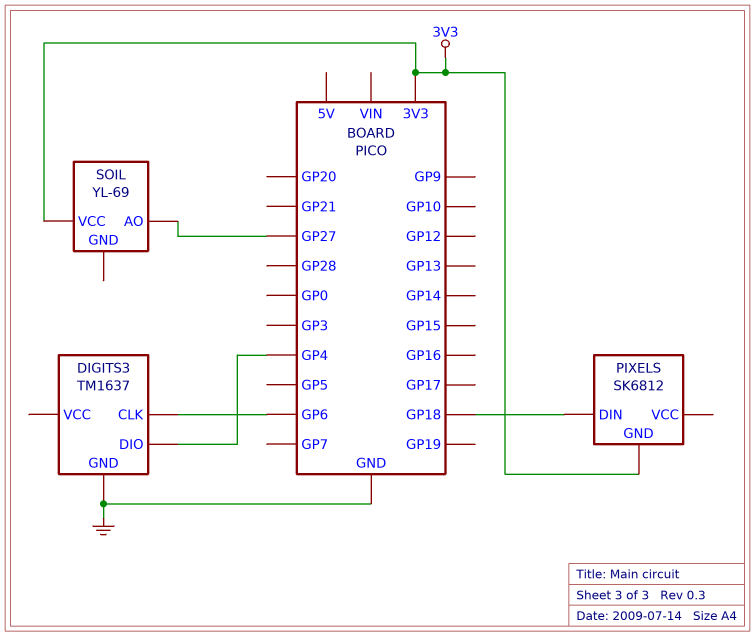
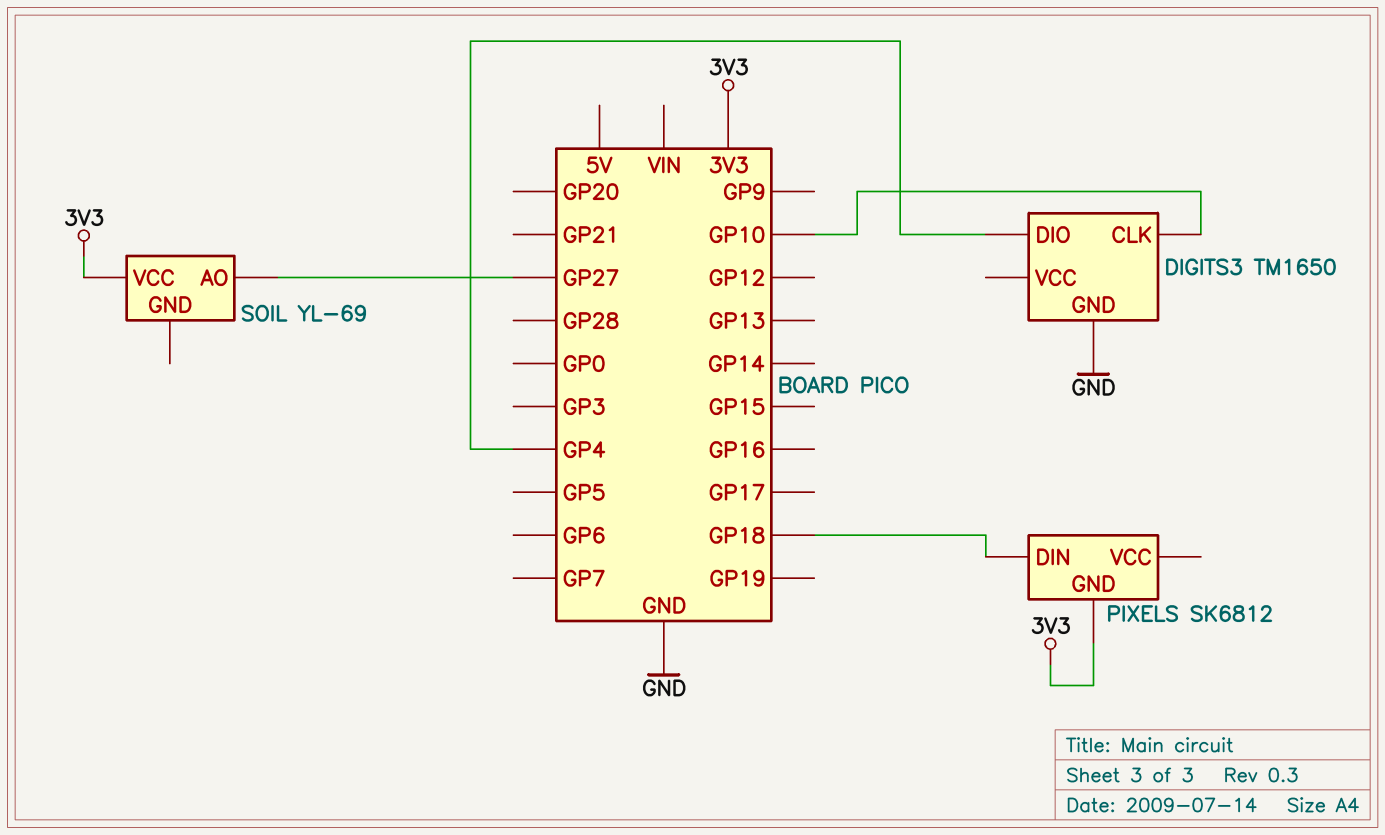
DIGITS3: TM1637 -> TM1650
DIGITS3 pin CLK: GP6 -> GP10

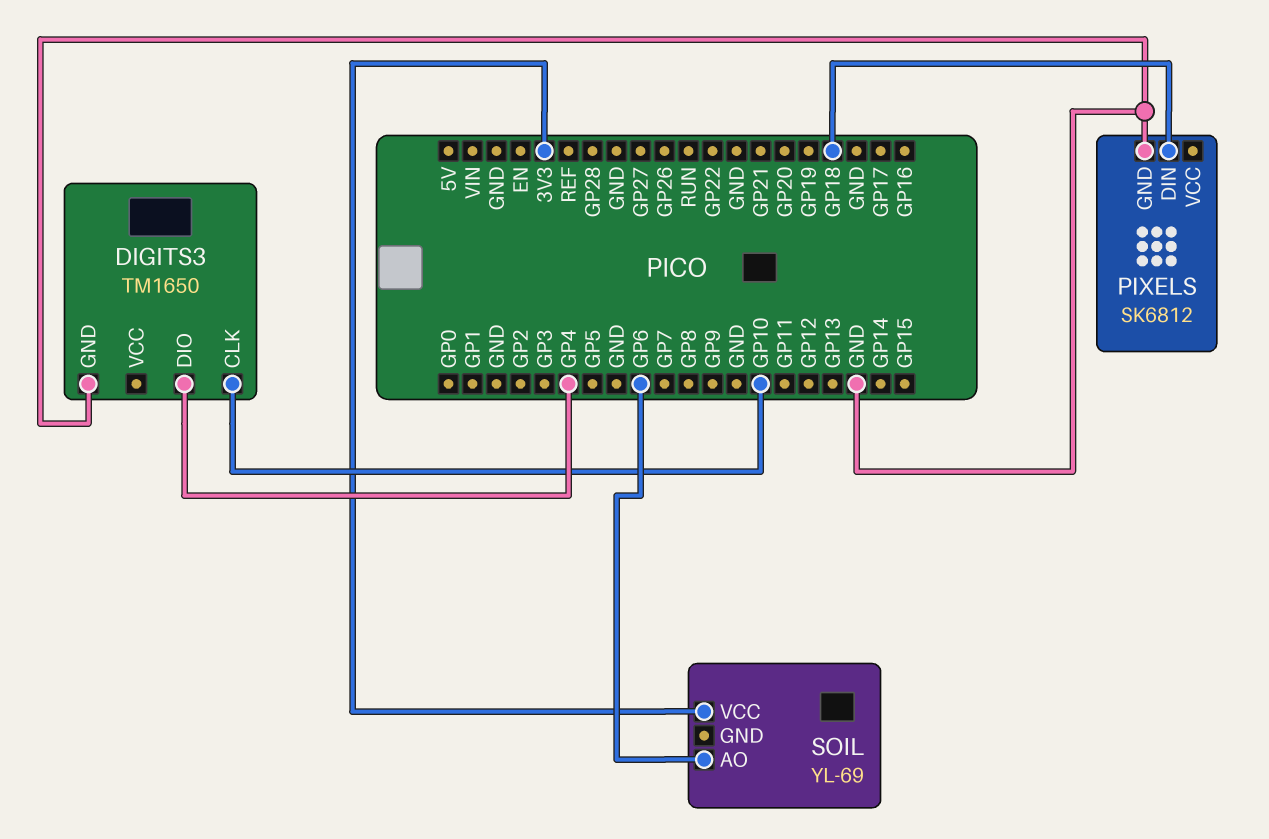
PIXELS pin GND: 3V3 -> GND
SOIL pin AO: GP27 -> GP6

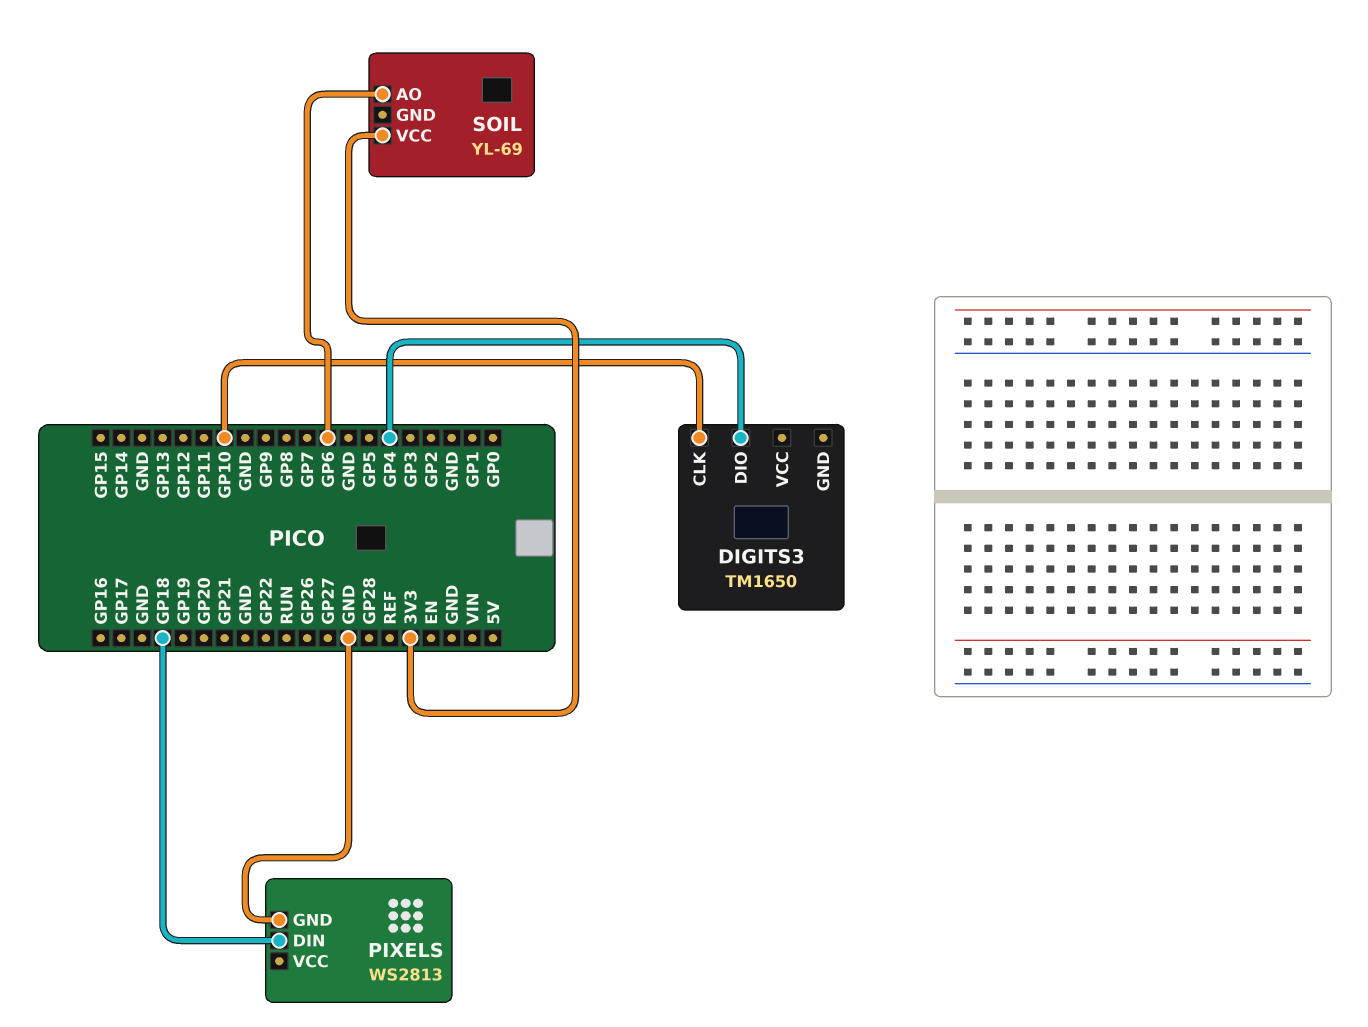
DIGITS3 pin GND: GND -> none
PIXELS: SK6812 -> WS2813

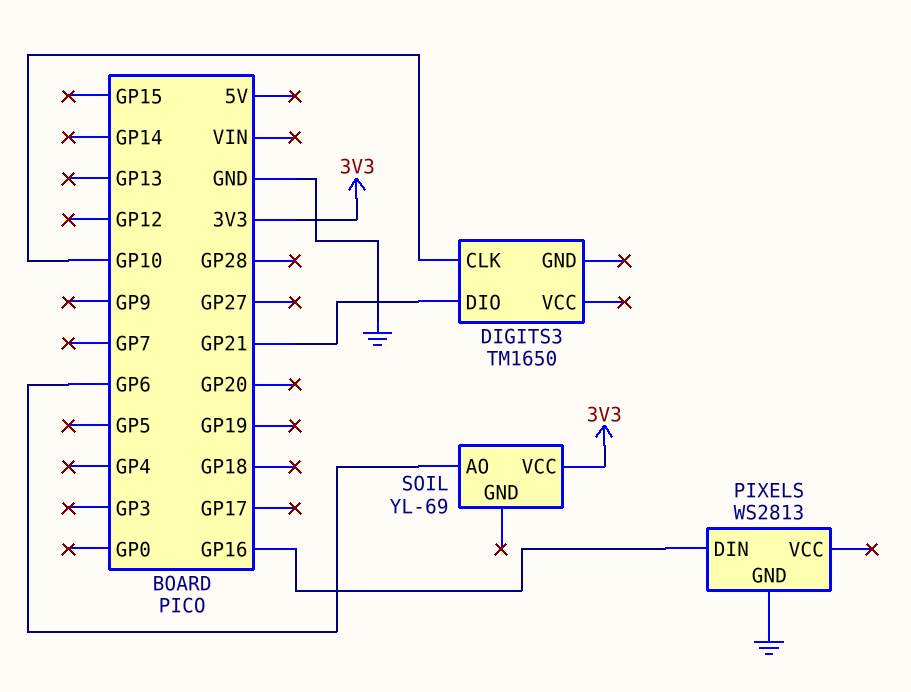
DIGITS3 pin DIO: GP4 -> GP21
PIXELS pin DIN: GP18 -> GP16

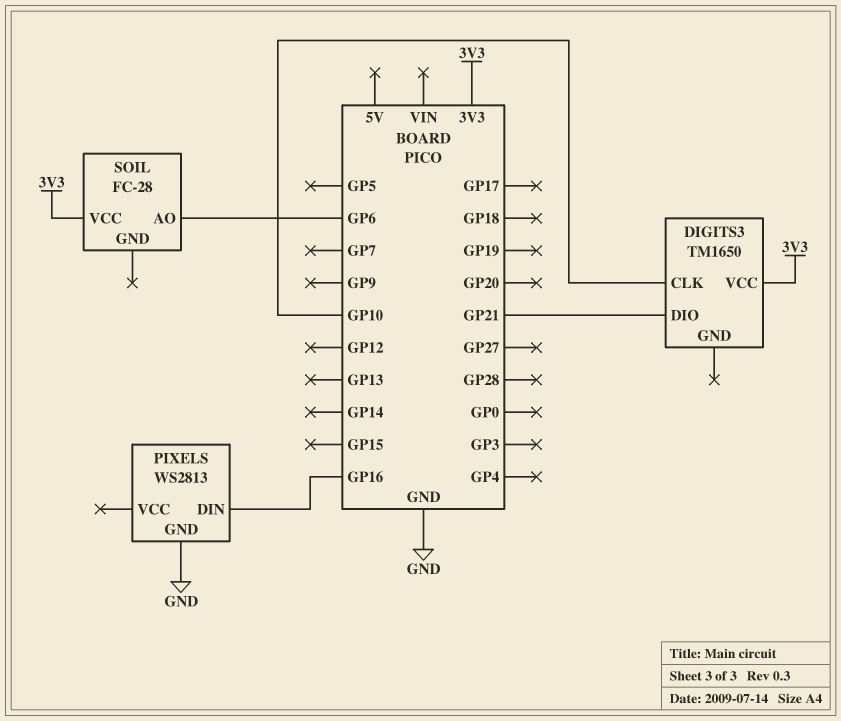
DIGITS3 pin VCC: none -> 3V3
SOIL: YL-69 -> FC-28

